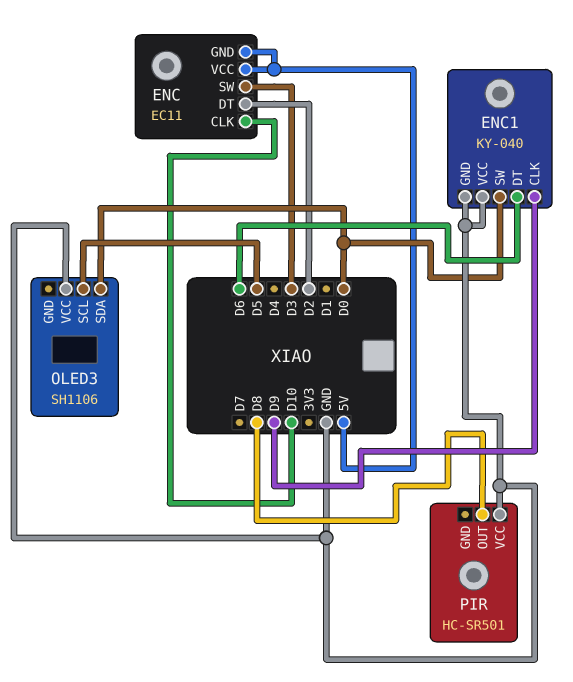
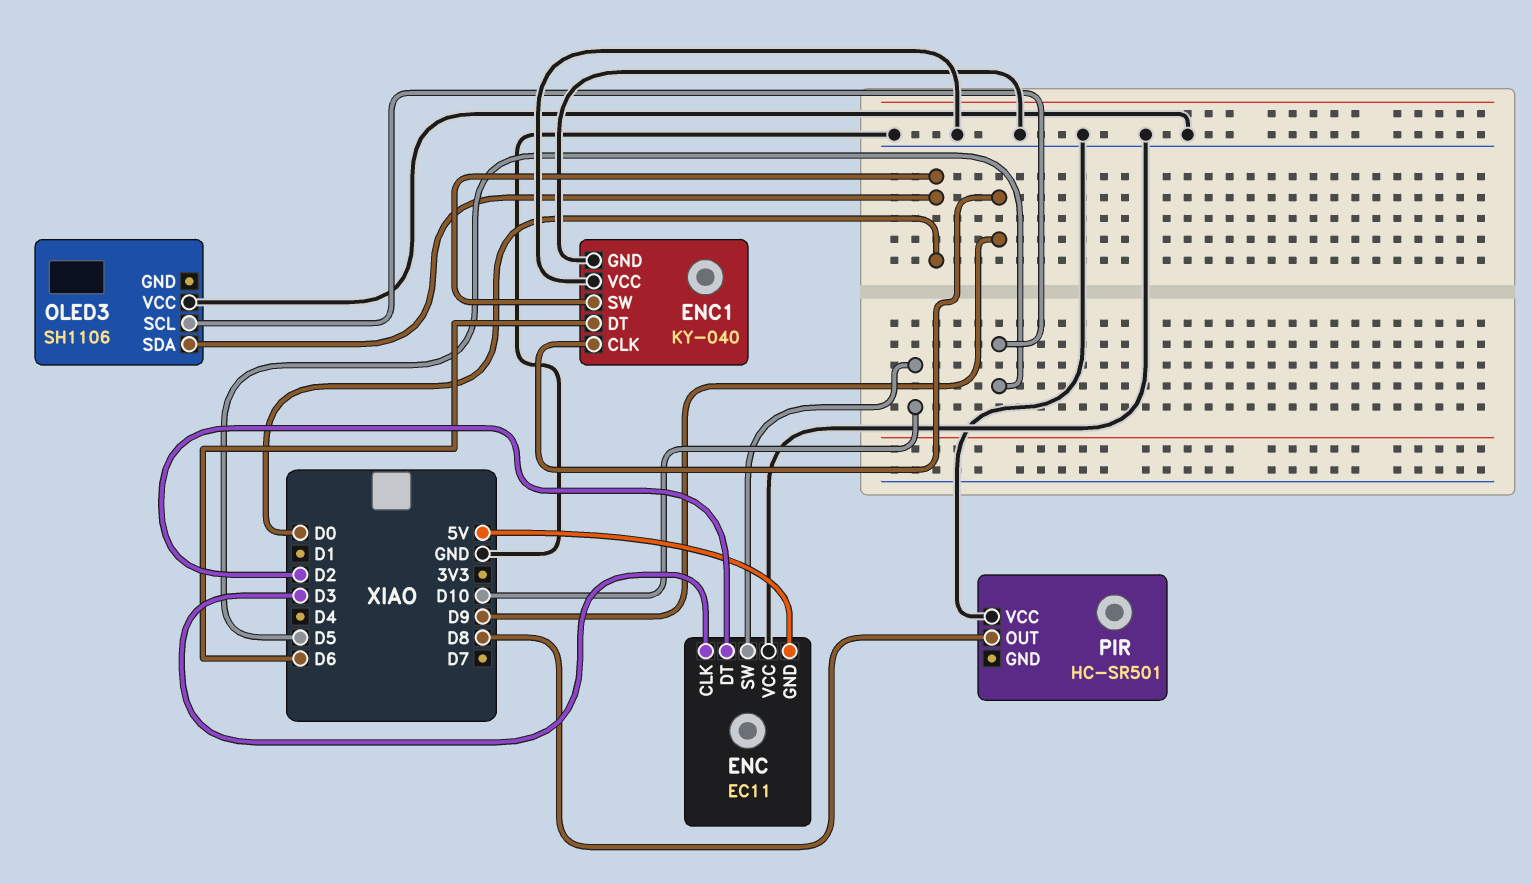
ENC pin CLK: D10 -> D3
ENC pin SW: D3 -> D10
ENC pin VCC: 5V -> GND

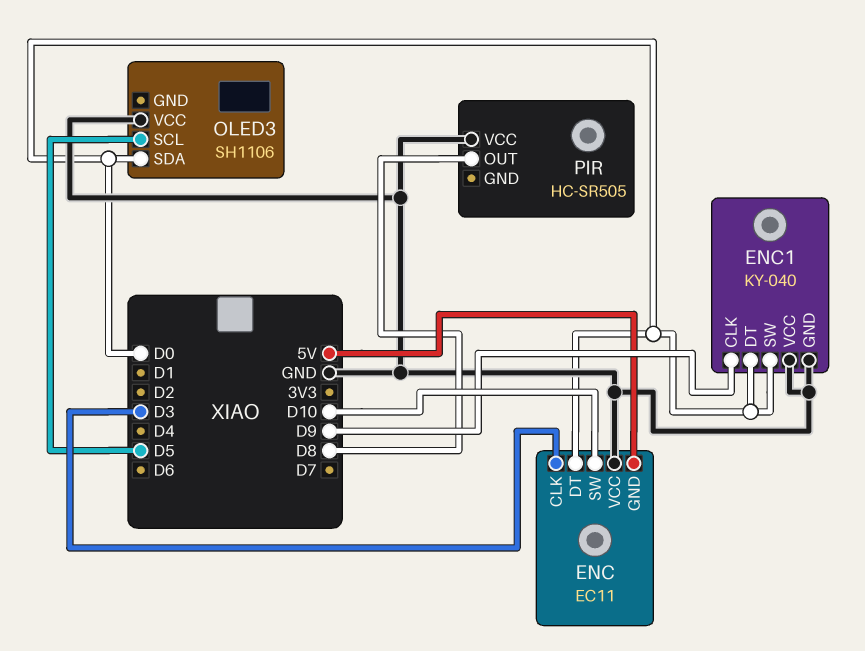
ENC pin DT: D2 -> D0
ENC1 pin DT: D6 -> D0
PIR: HC-SR501 -> HC-SR505

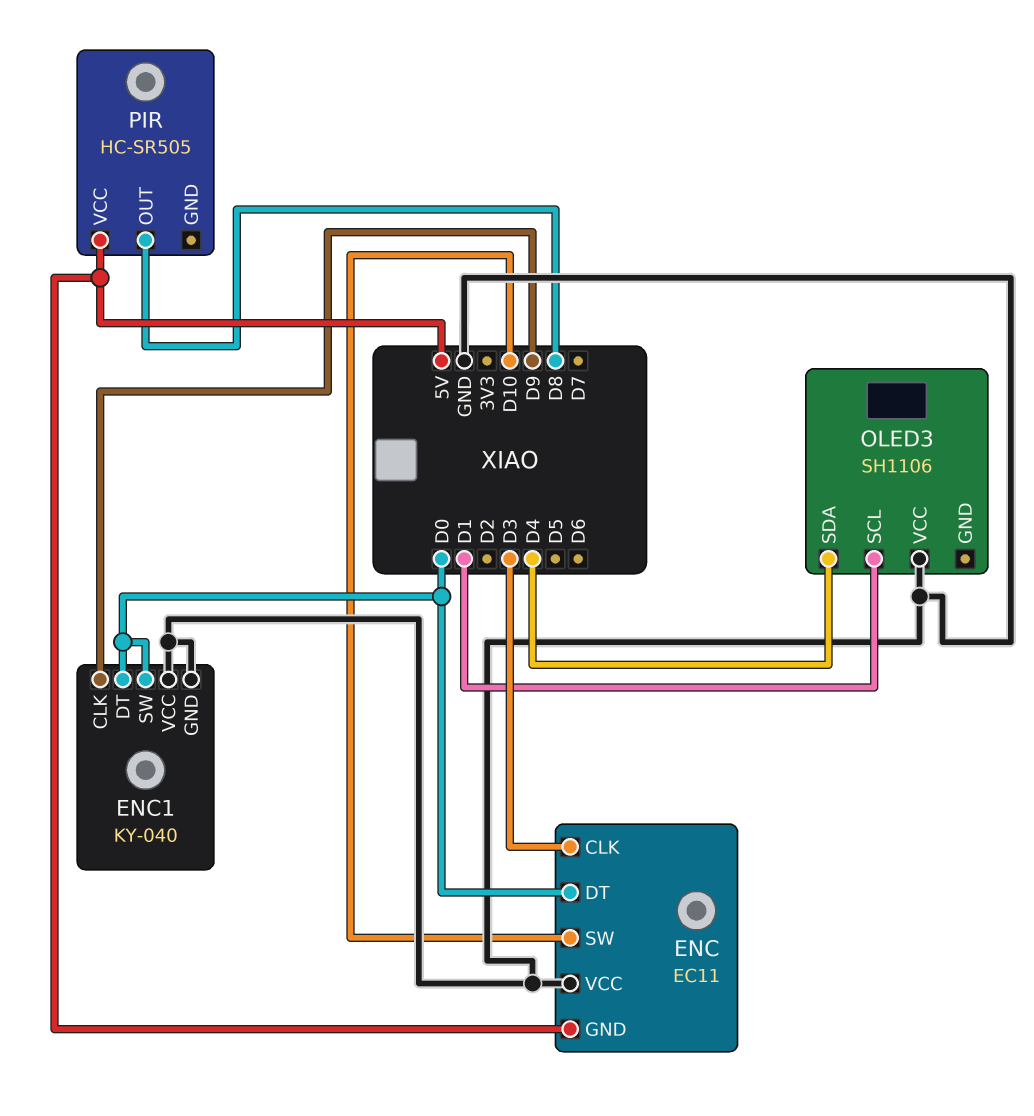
OLED3 pin SCL: D5 -> D1
OLED3 pin SDA: D0 -> D4
PIR pin VCC: GND -> 5V

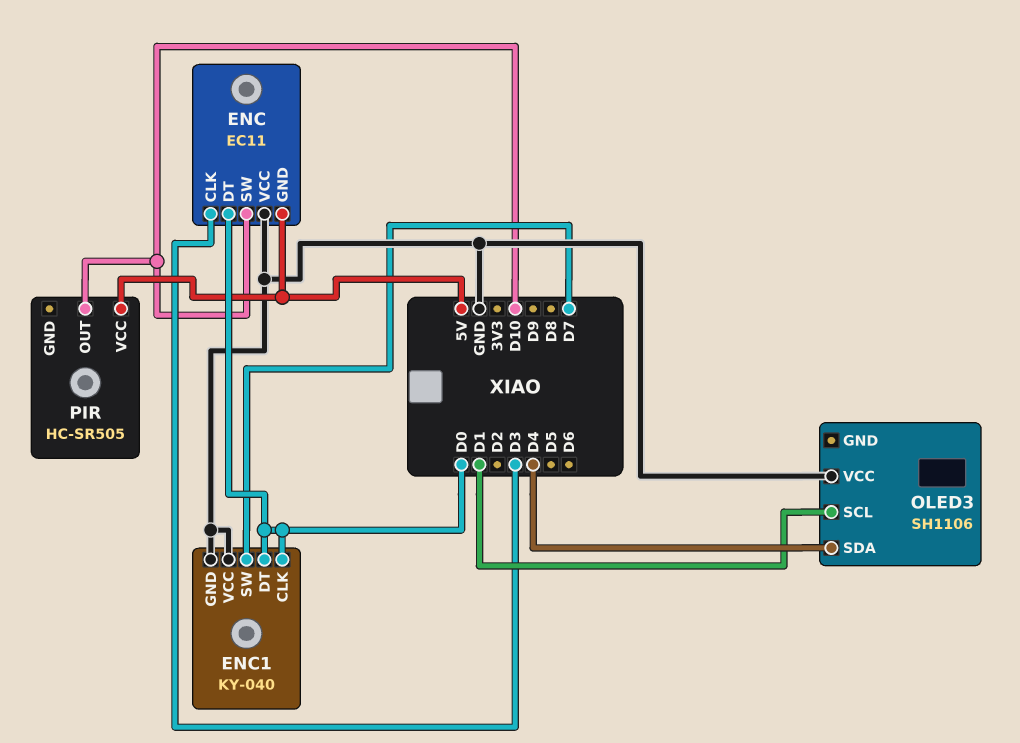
ENC1 pin CLK: D9 -> D0
ENC1 pin SW: D0 -> D7
PIR pin OUT: D8 -> D10

